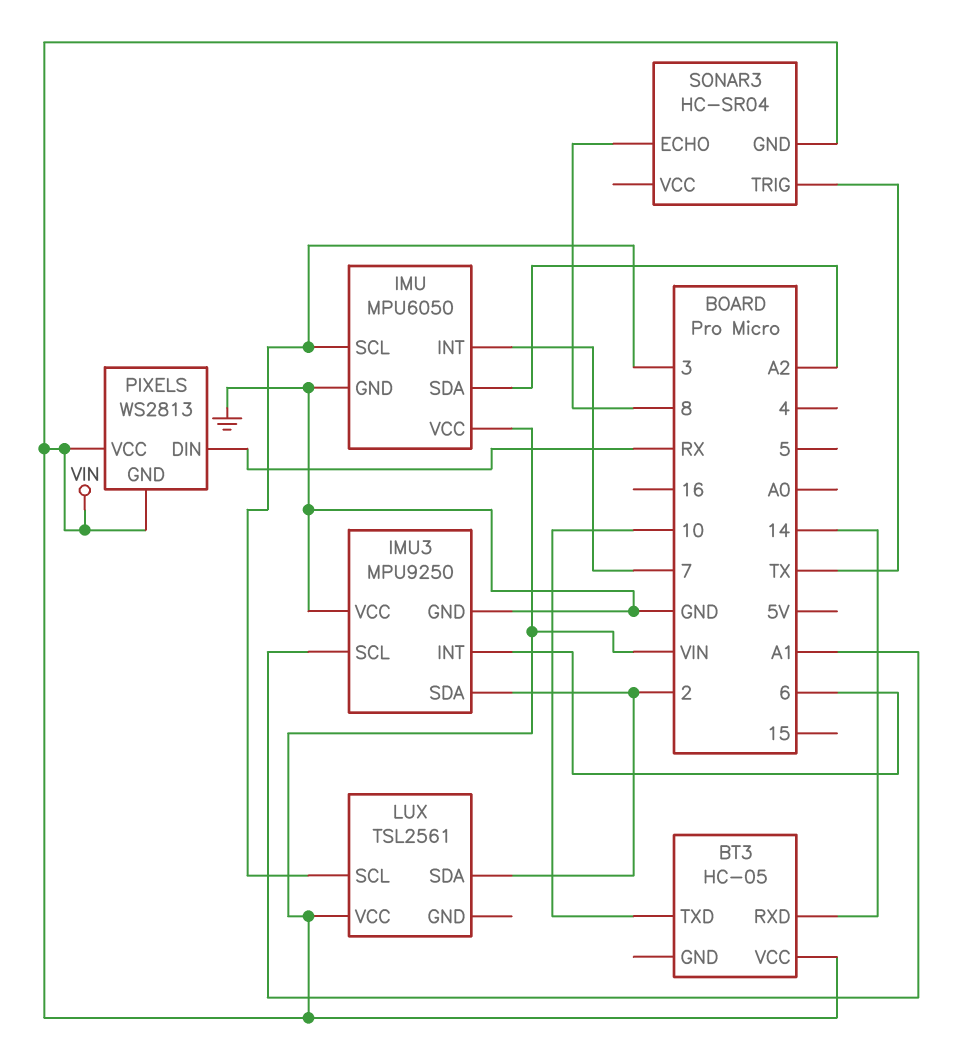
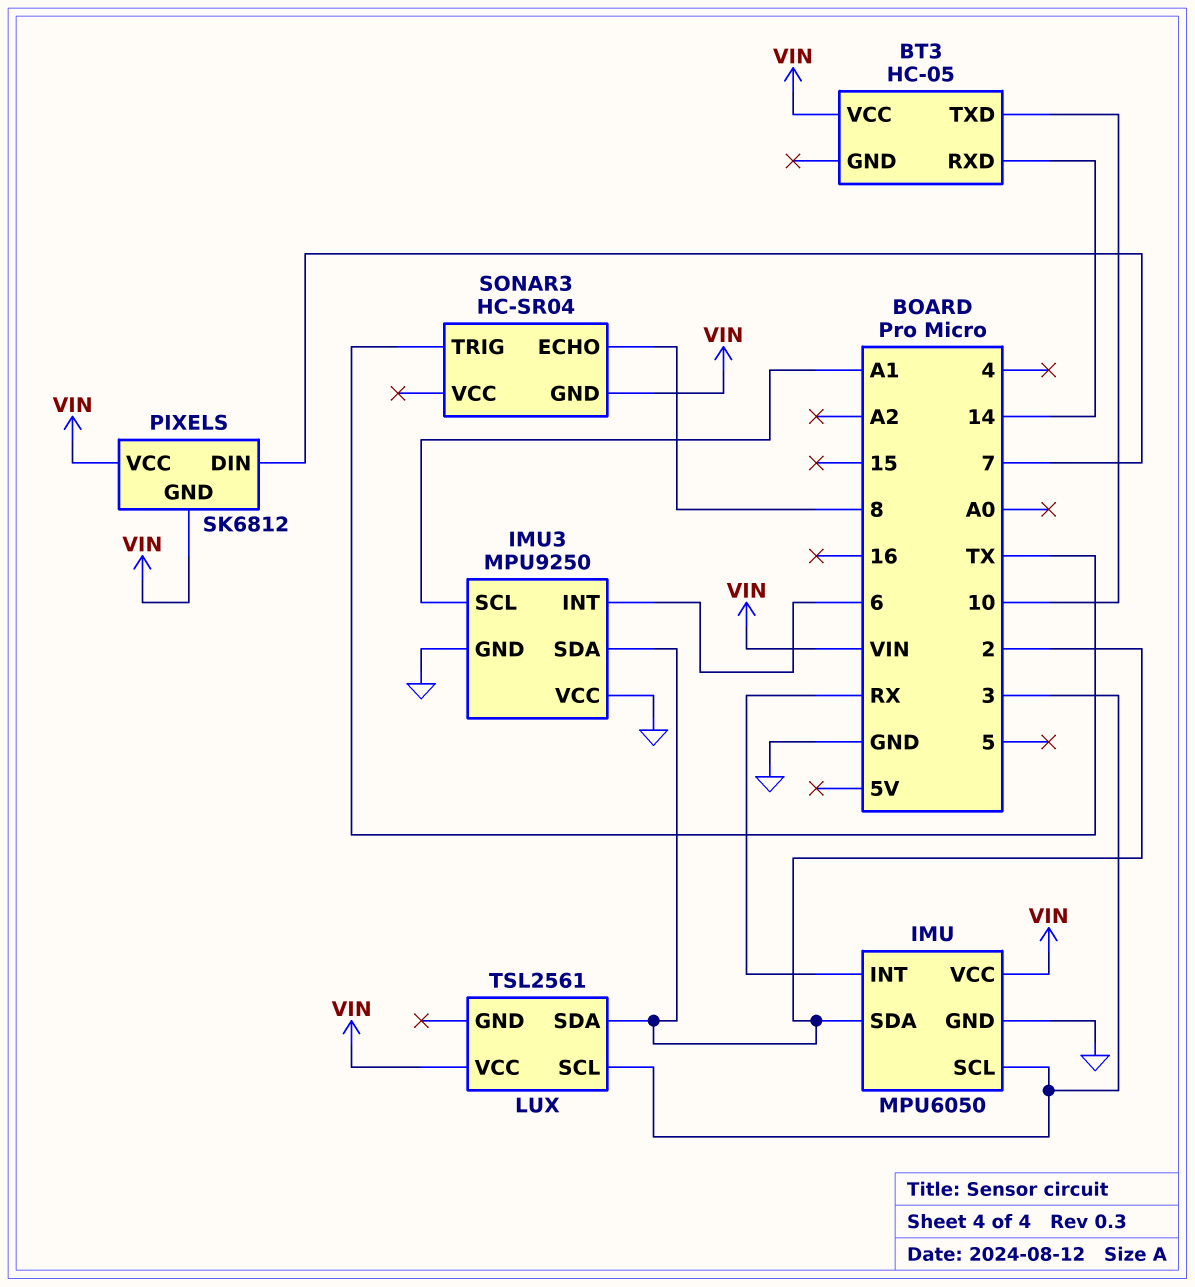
IMU pin INT: 7 -> RX
IMU pin SDA: A2 -> 2
PIXELS: WS2813 -> SK6812
PIXELS pin DIN: RX -> 7

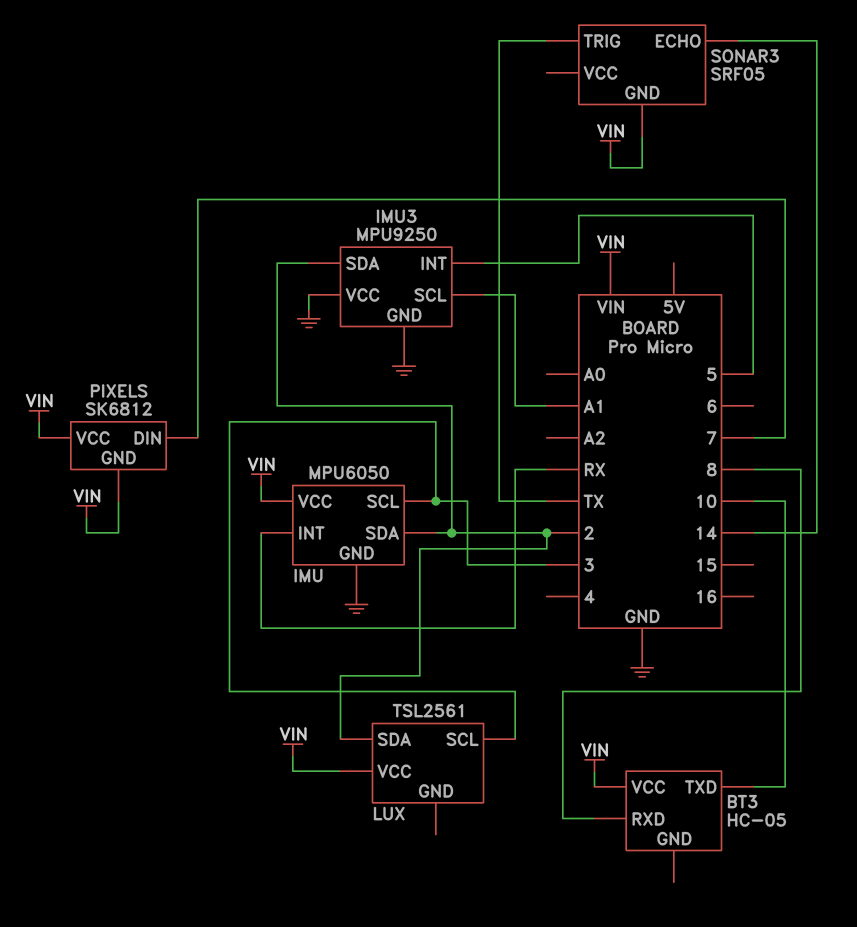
BT3 pin RXD: 14 -> 8
IMU3 pin INT: 6 -> 5
SONAR3: HC-SR04 -> SRF05
SONAR3 pin ECHO: 8 -> 14

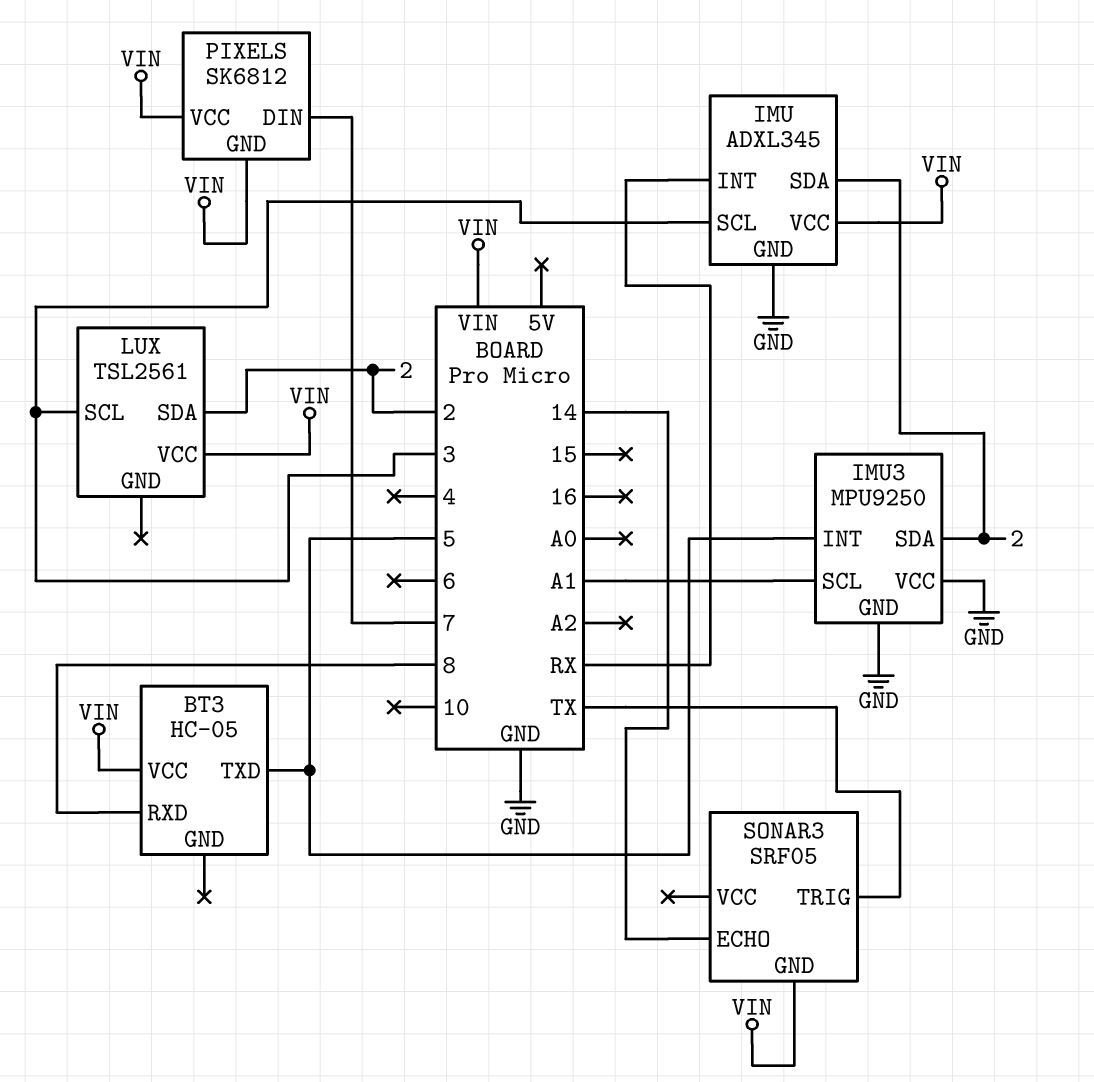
BT3 pin TXD: 10 -> 5
IMU: MPU6050 -> ADXL345

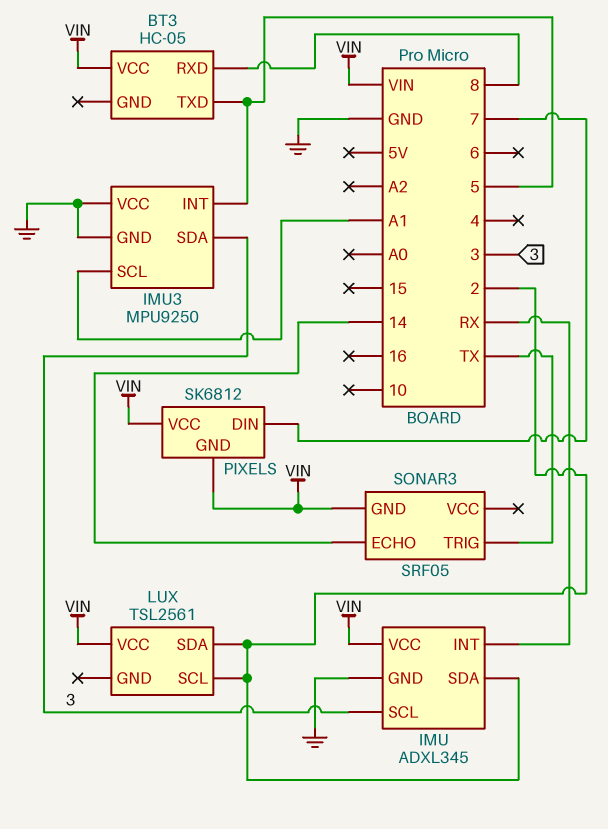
IMU3 pin SDA: 2 -> 3
LUX pin SCL: 3 -> 2

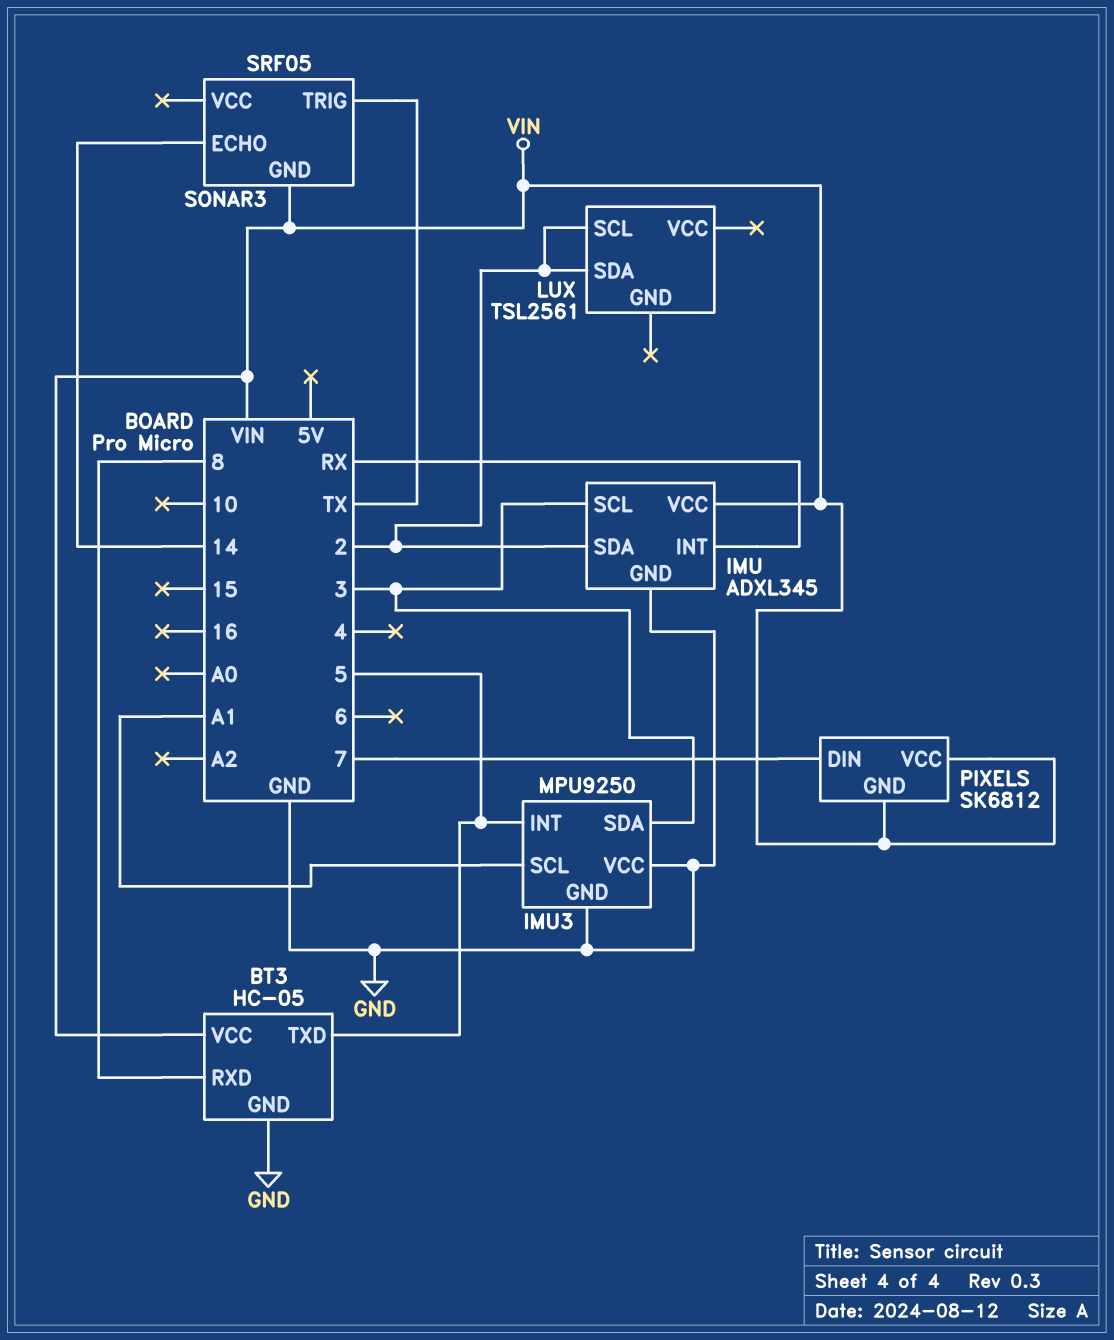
BT3 pin GND: none -> GND
LUX pin VCC: VIN -> none

